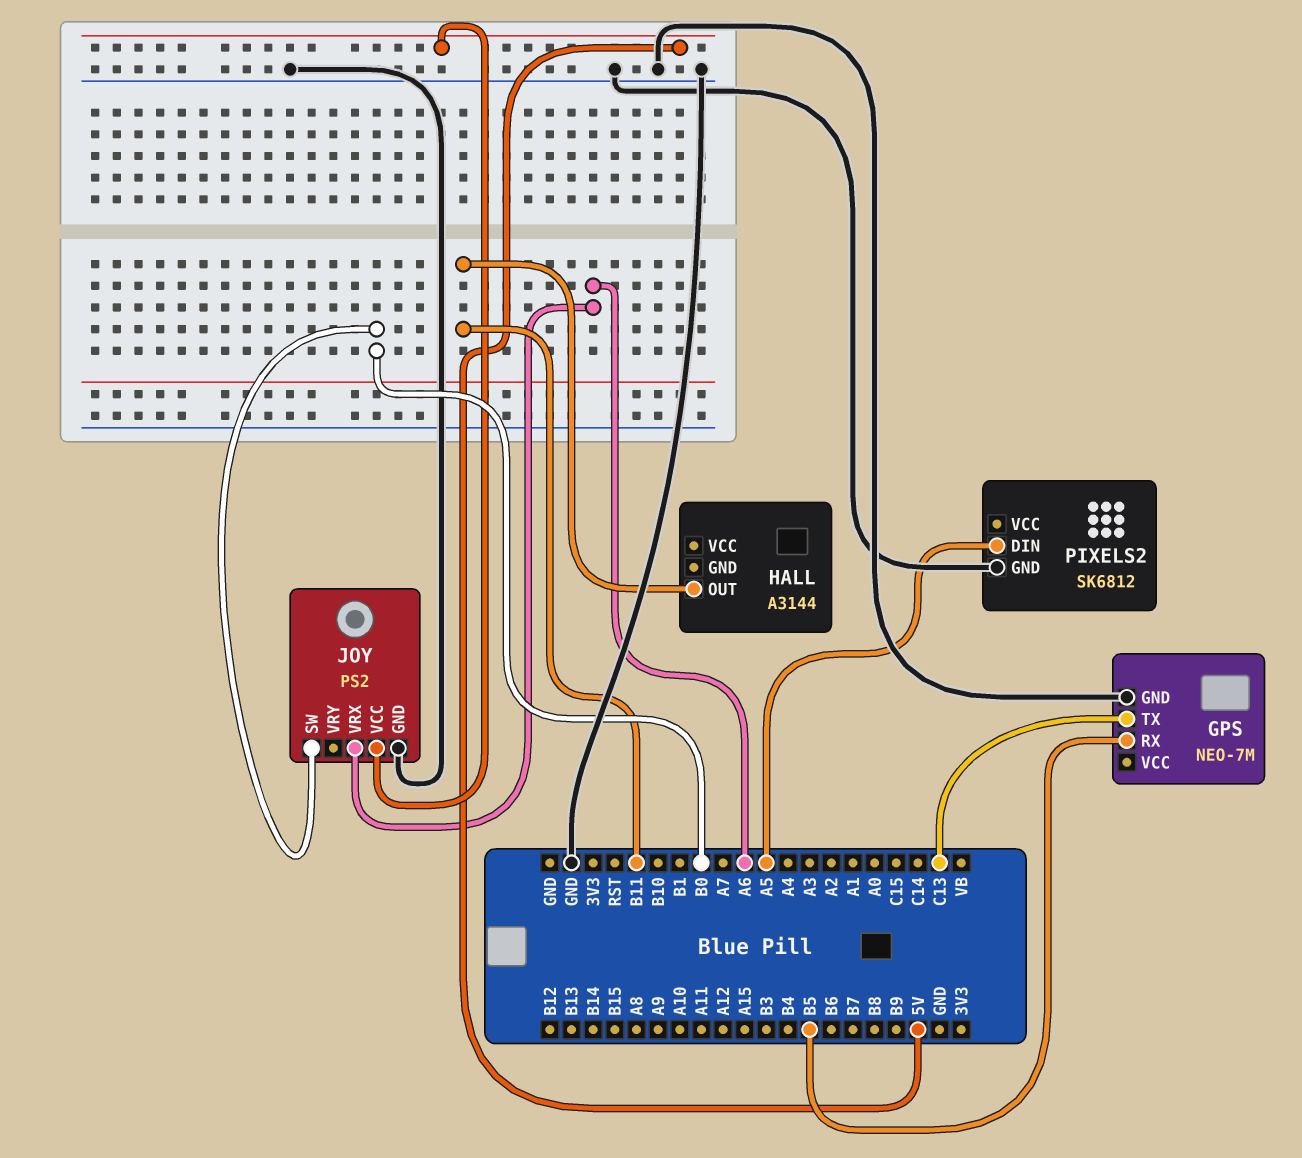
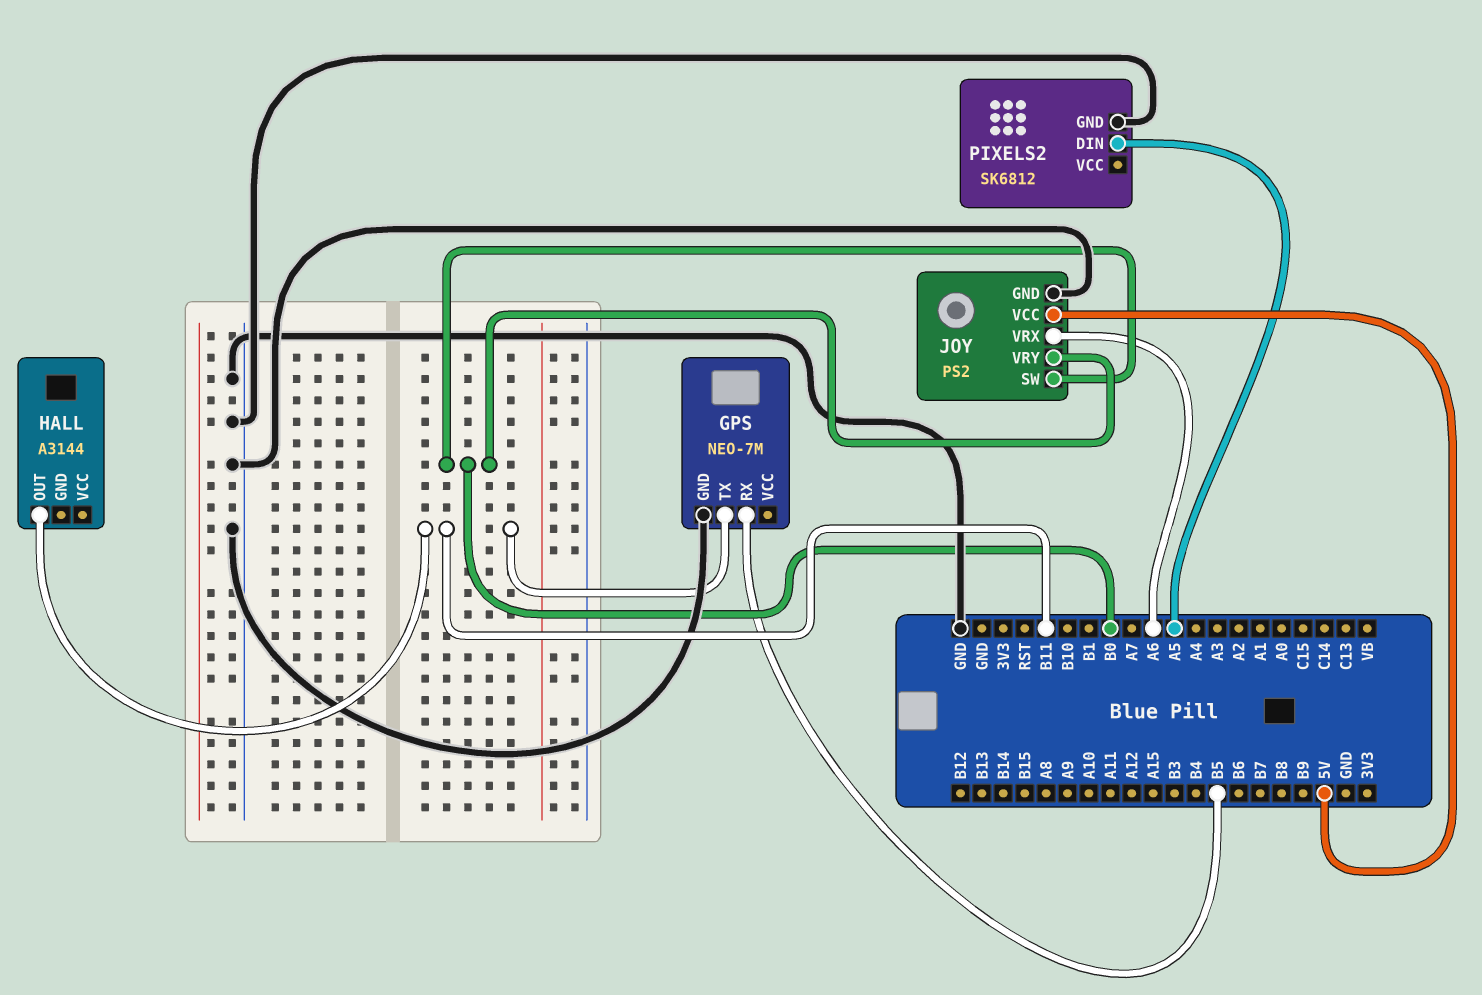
GPS pin TX: C13 -> B11
JOY pin VRY: none -> B0

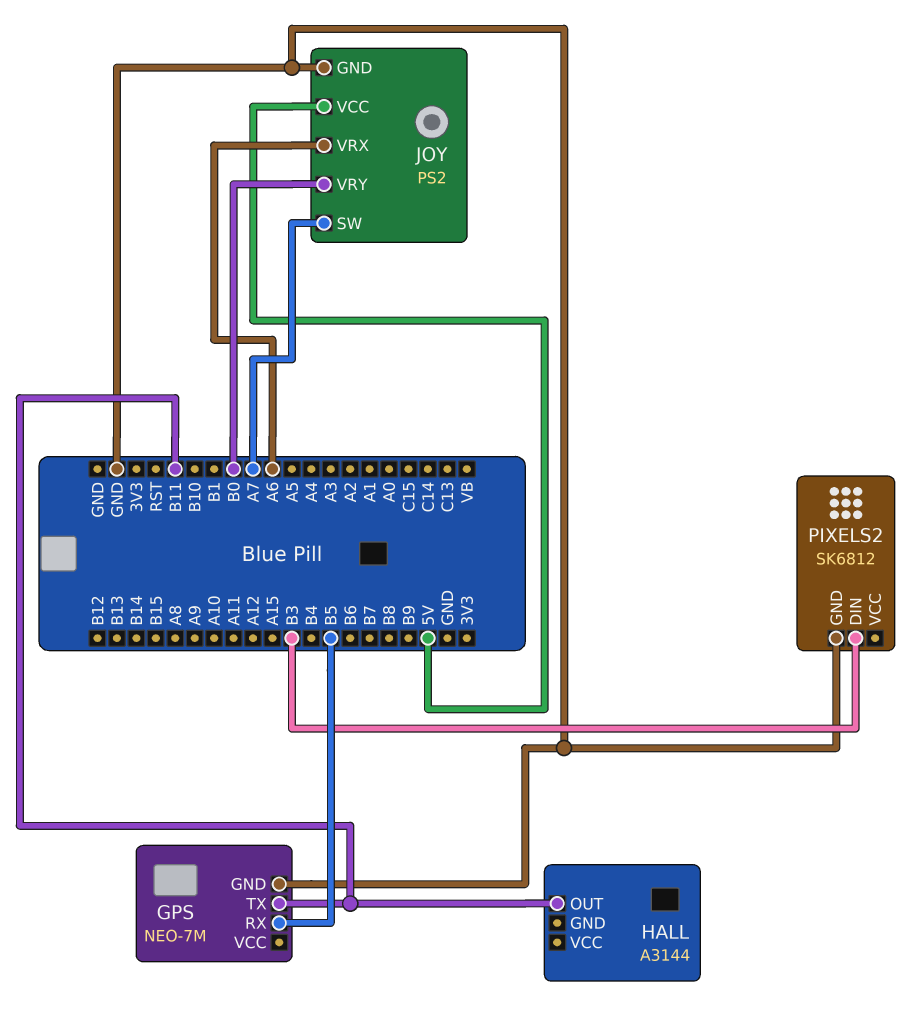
JOY pin SW: B0 -> A7
PIXELS2 pin DIN: A5 -> B3

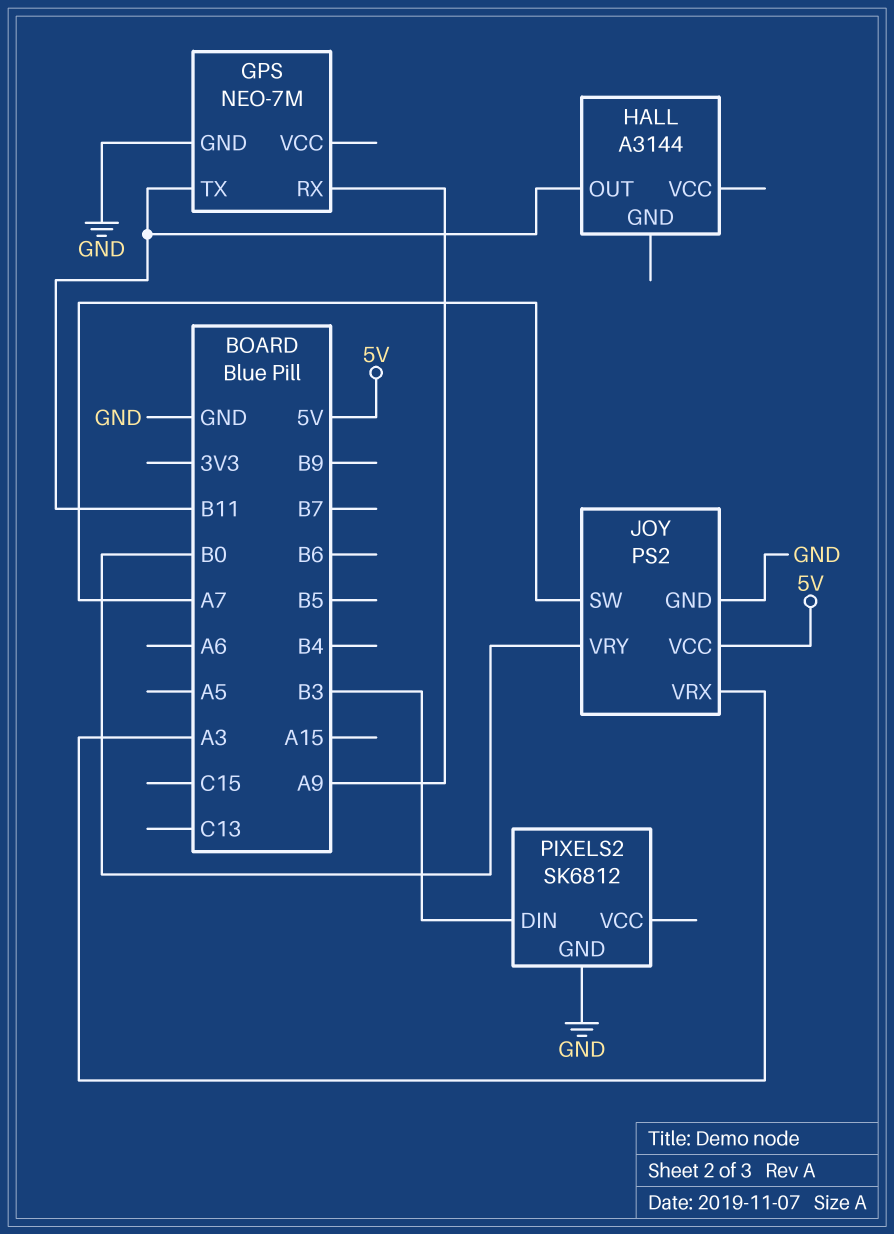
GPS pin RX: B5 -> A9
JOY pin VRX: A6 -> A3

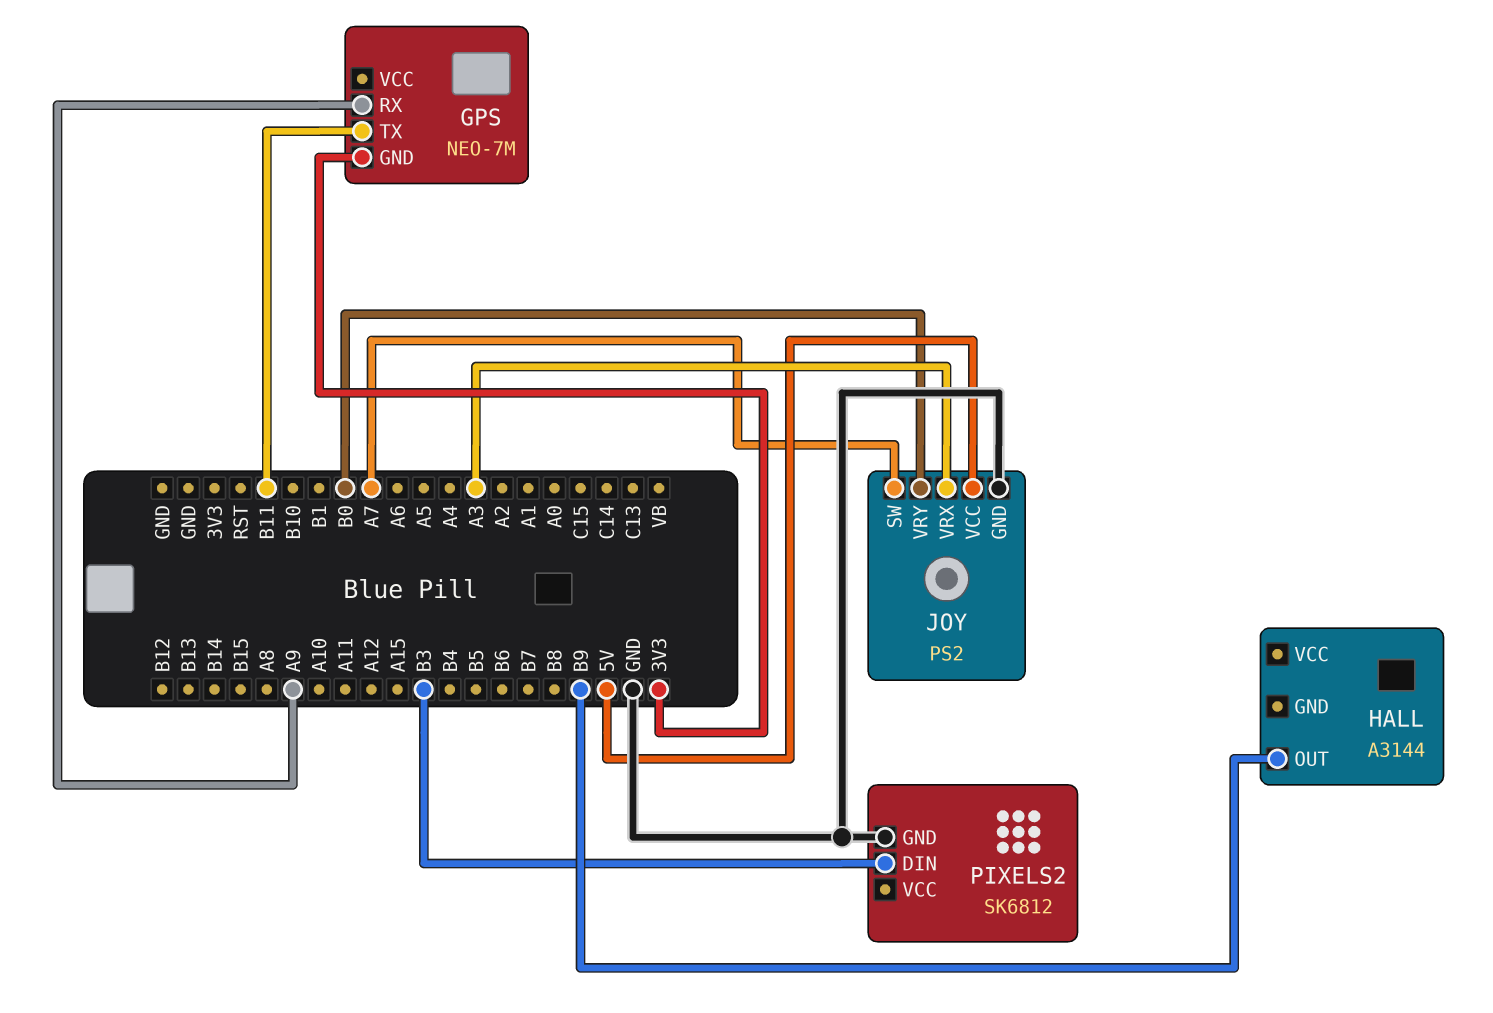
GPS pin GND: GND -> 3V3
HALL pin OUT: B11 -> B9

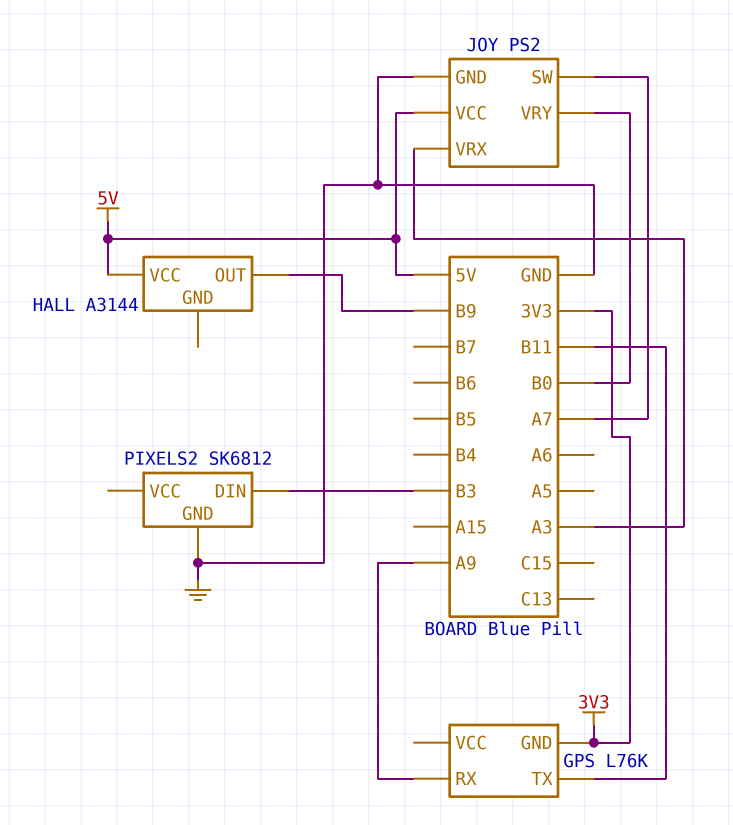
GPS: NEO-7M -> L76K
HALL pin VCC: none -> 5V

